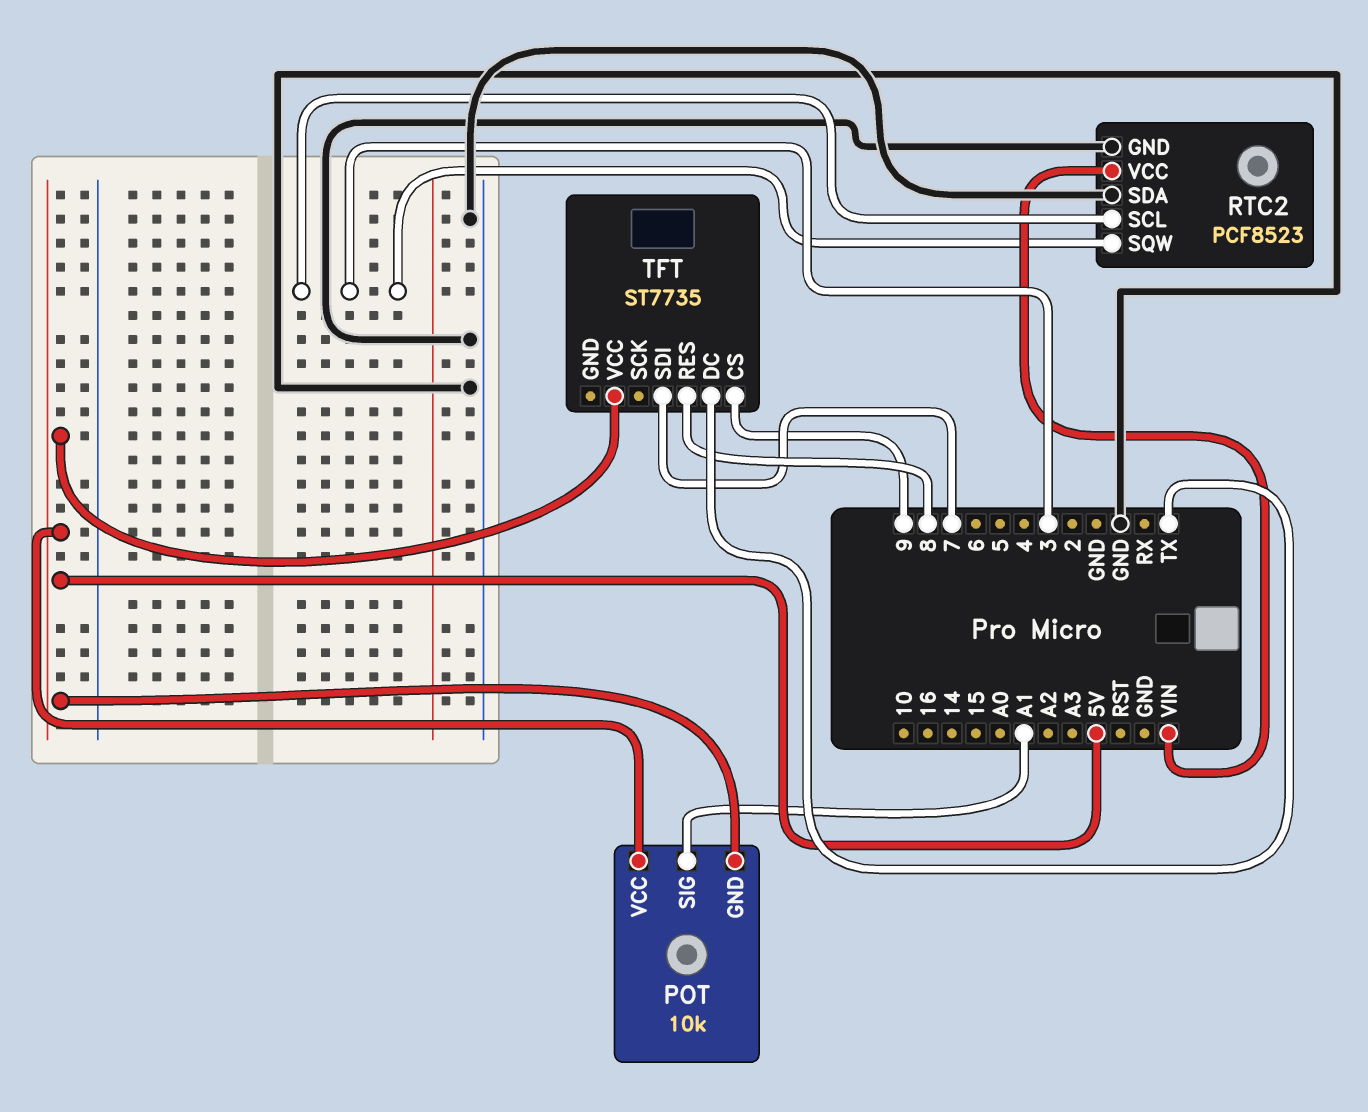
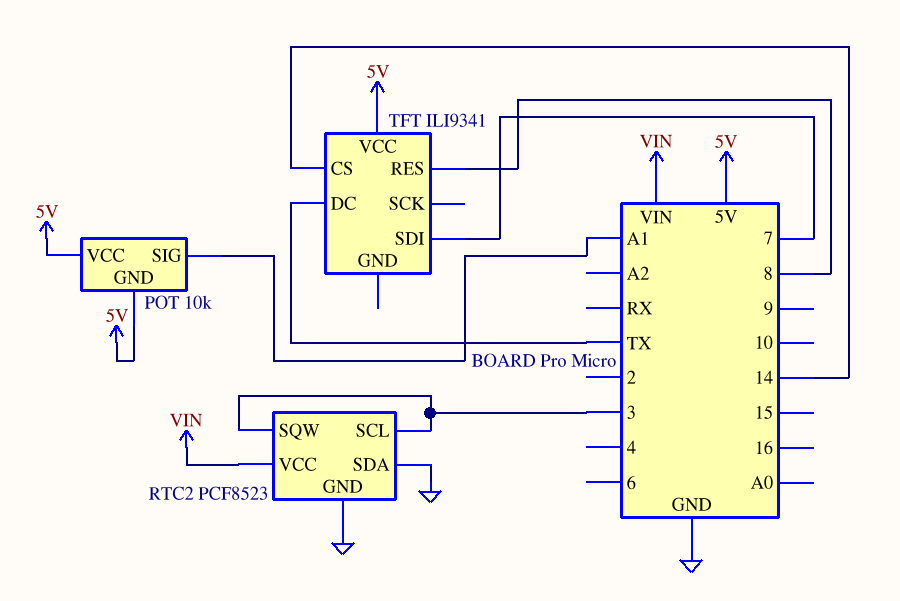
TFT: ST7735 -> ILI9341
TFT pin CS: 9 -> 14

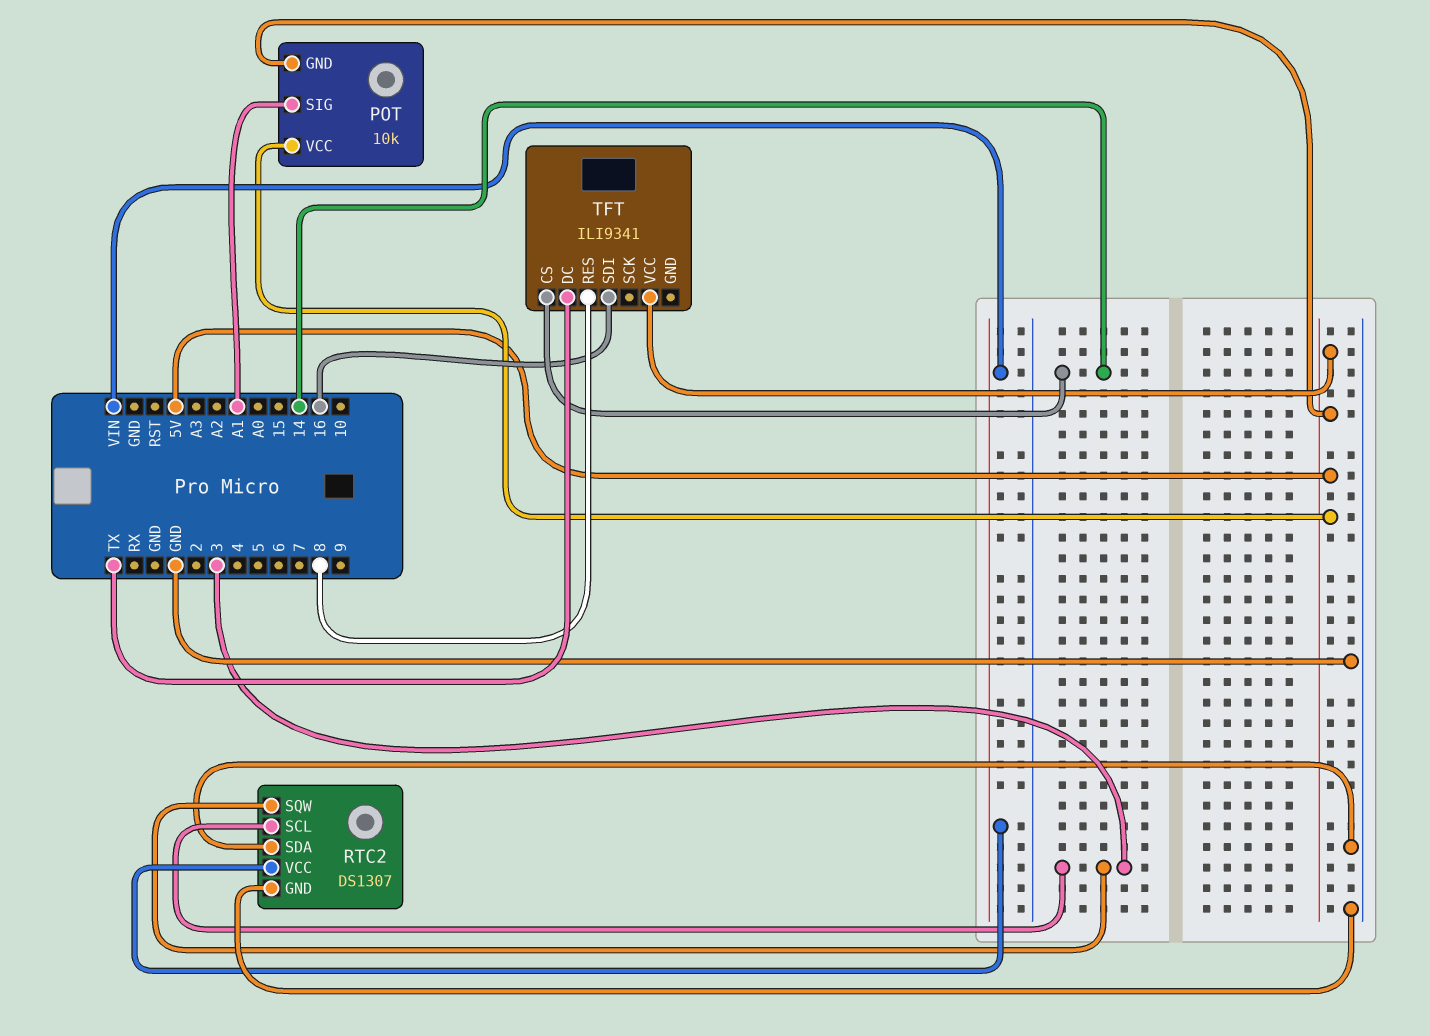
RTC2: PCF8523 -> DS1307
TFT pin SDI: 7 -> 16

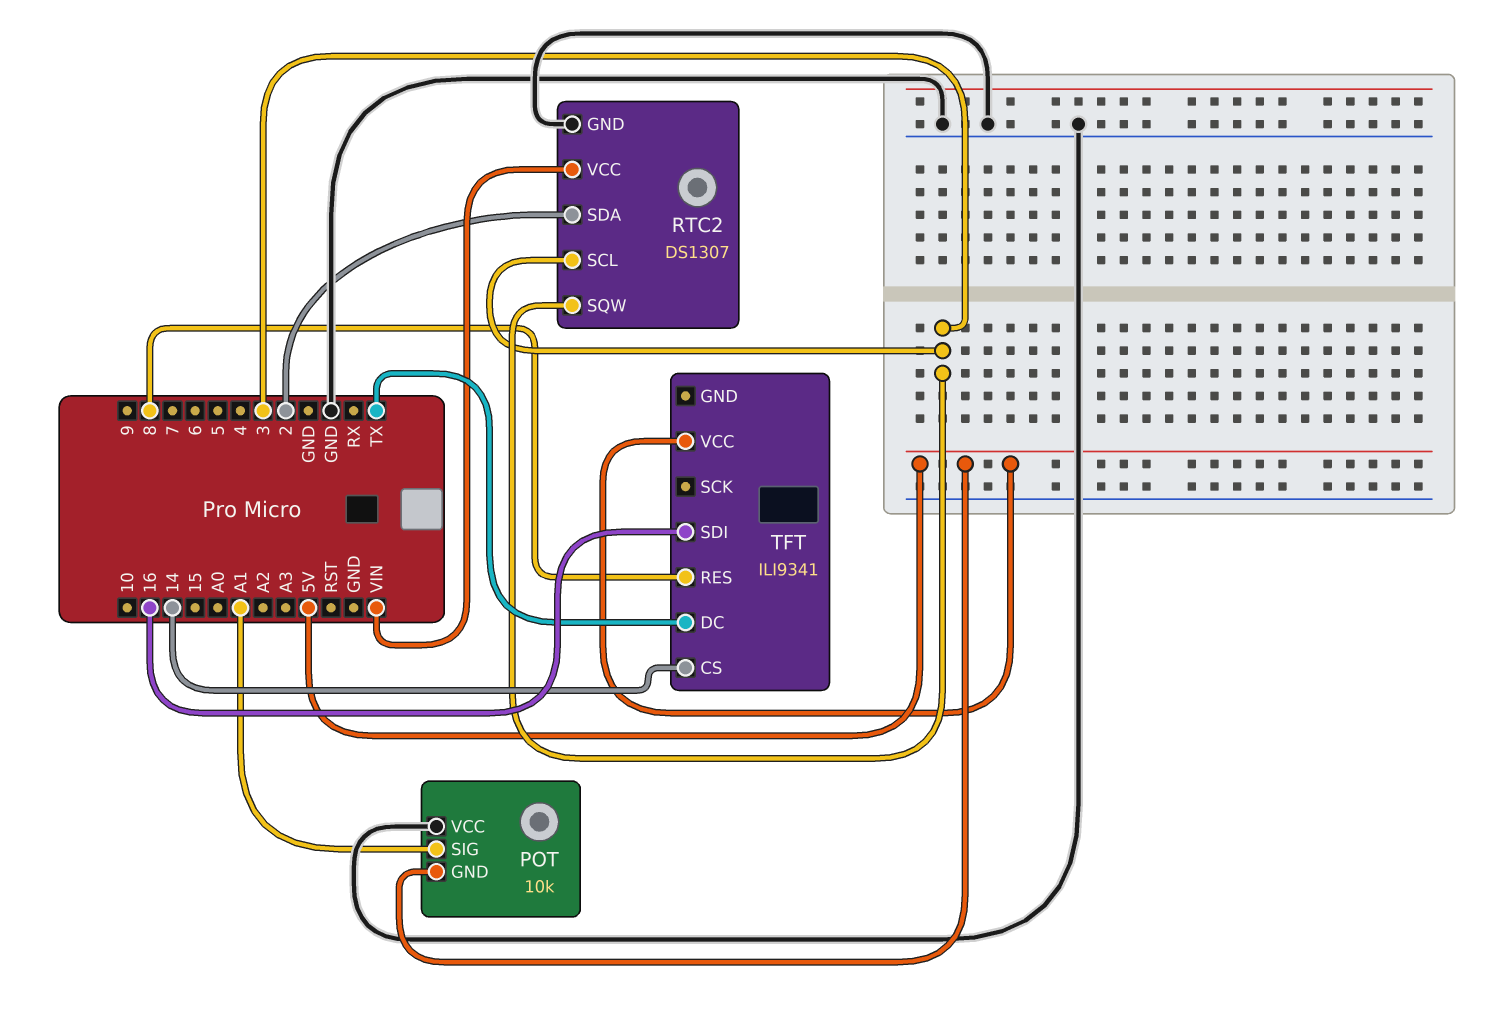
POT pin VCC: 5V -> GND
RTC2 pin SDA: GND -> 2

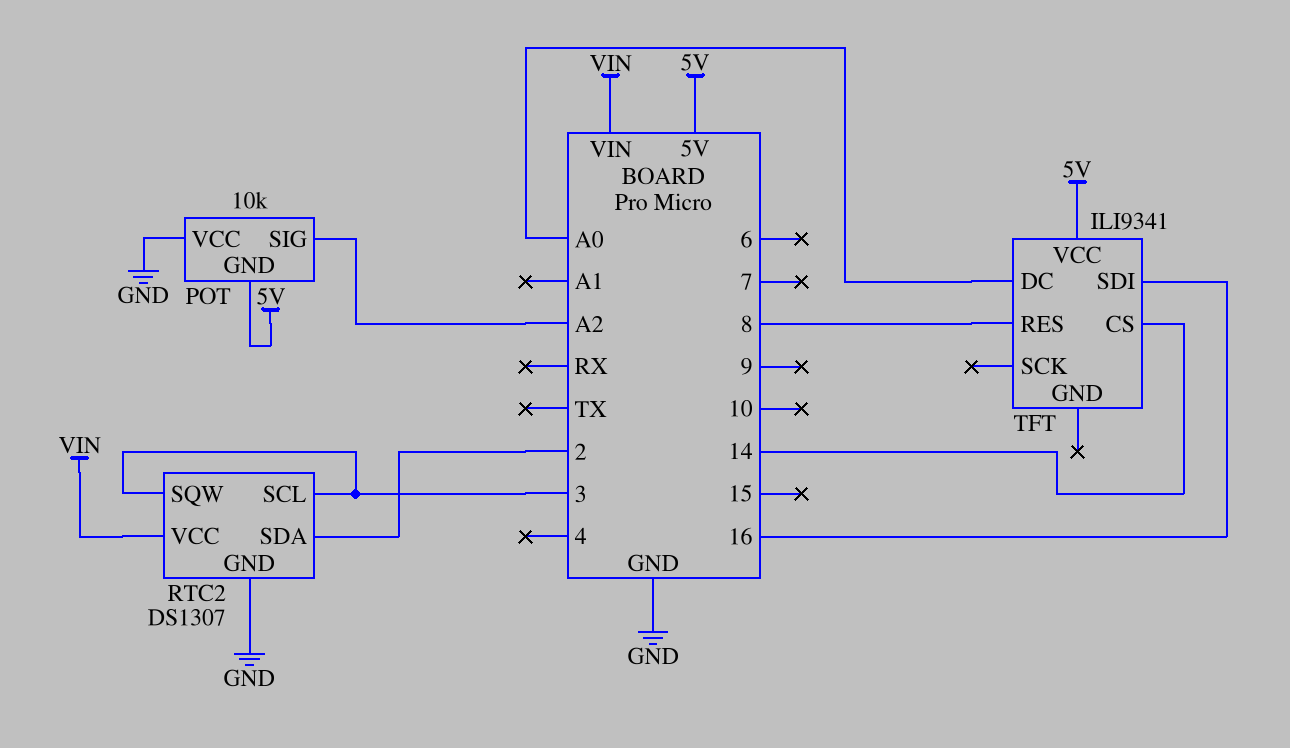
POT pin SIG: A1 -> A2
TFT pin DC: TX -> A0

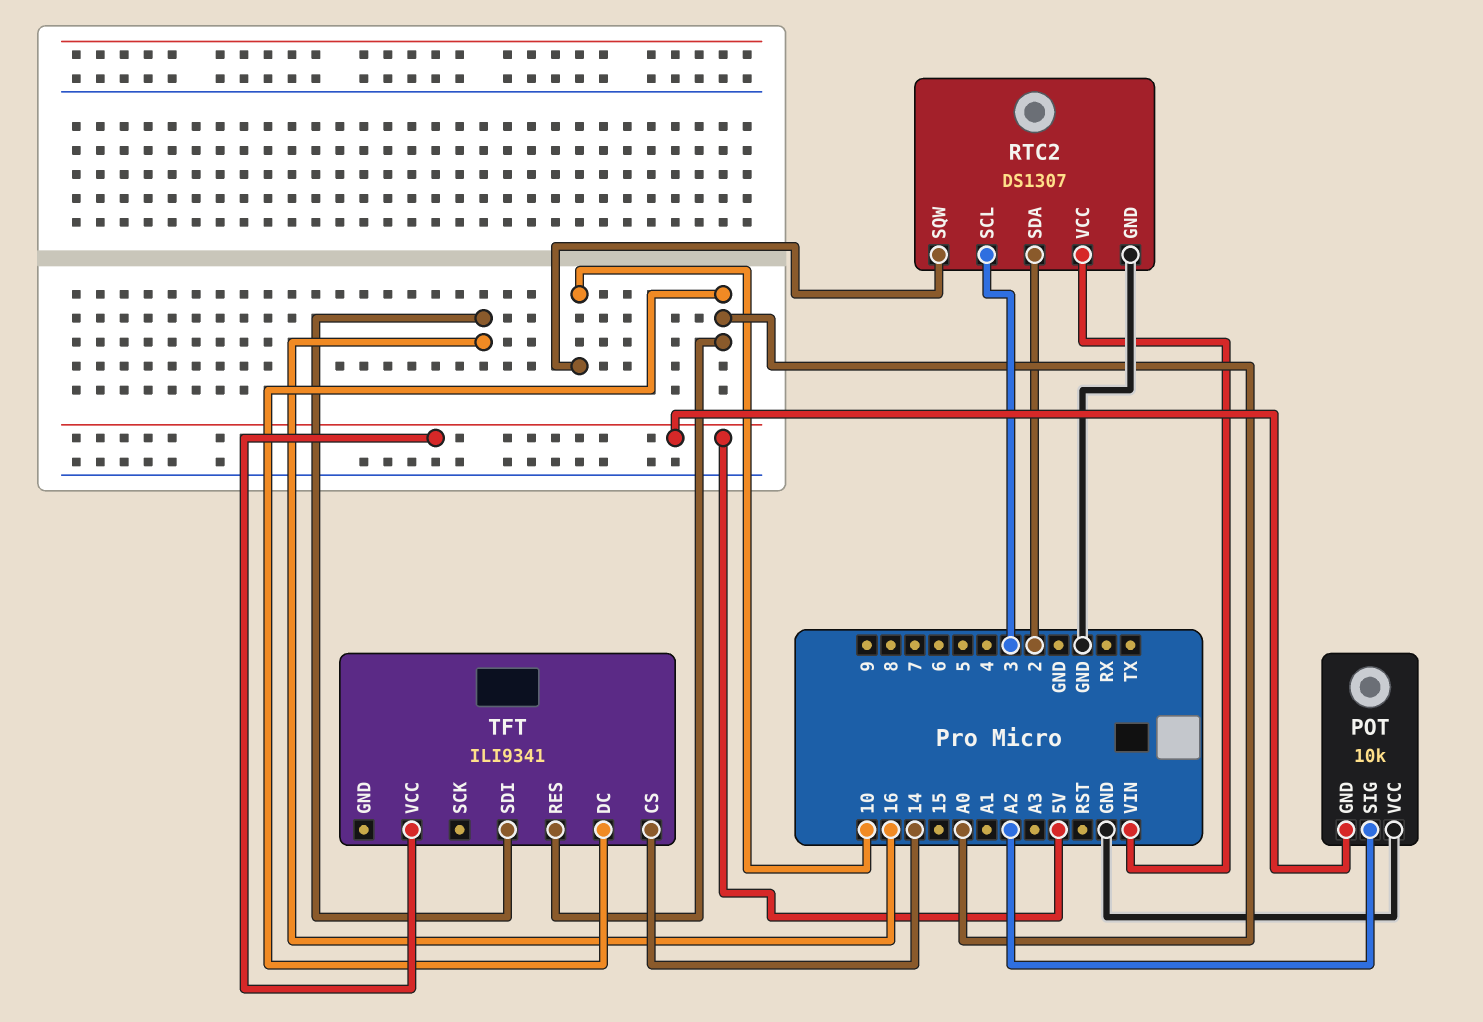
RTC2 pin SQW: 3 -> 10
TFT pin RES: 8 -> A0

